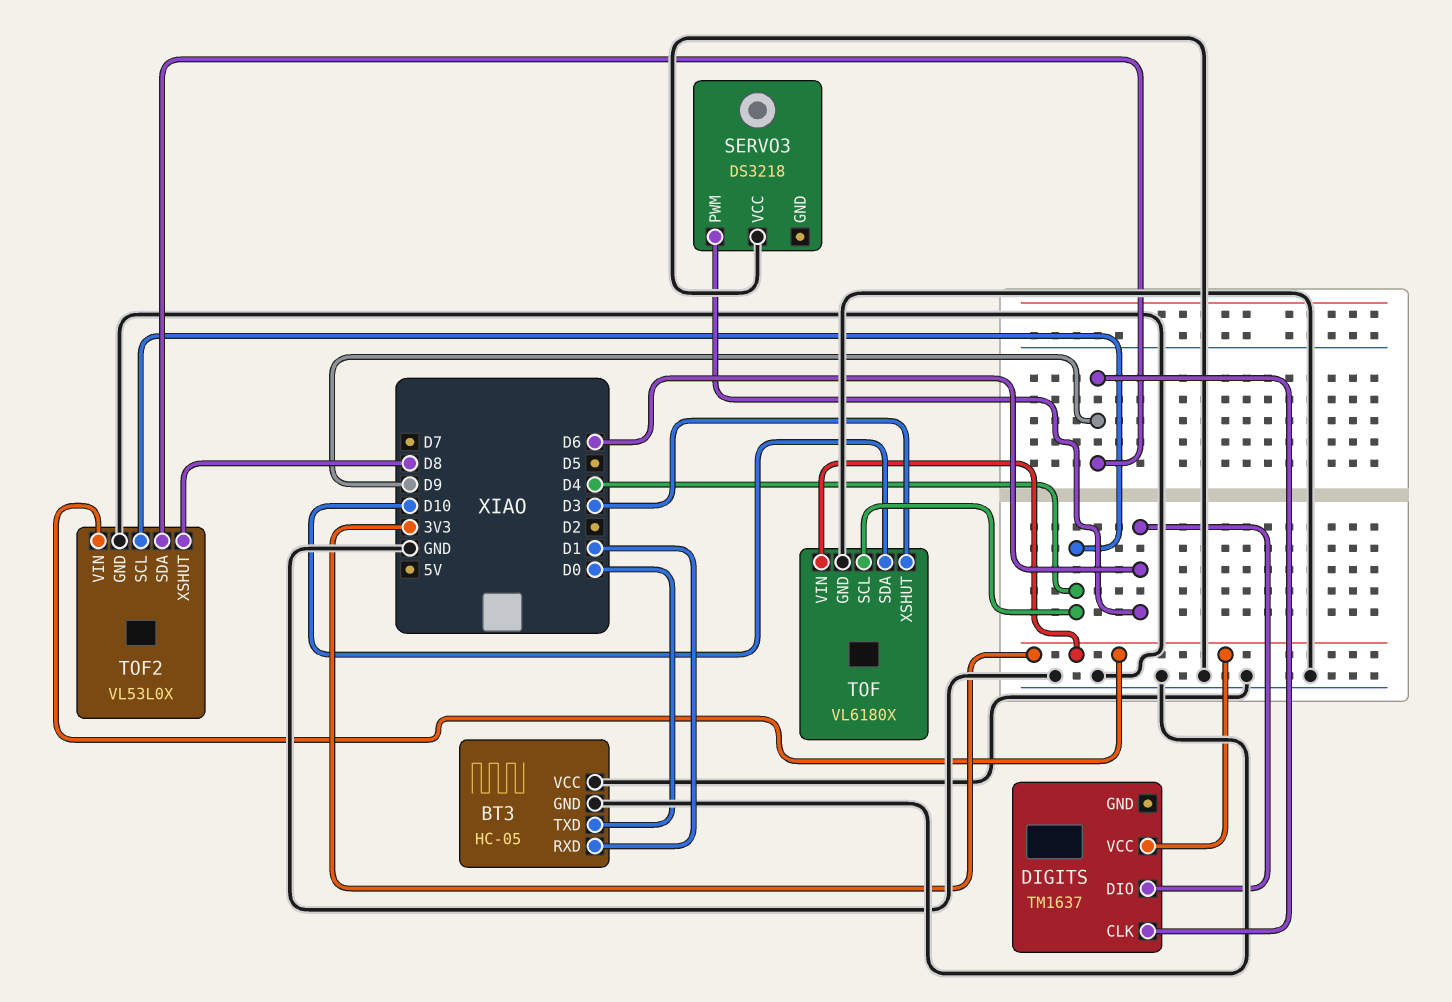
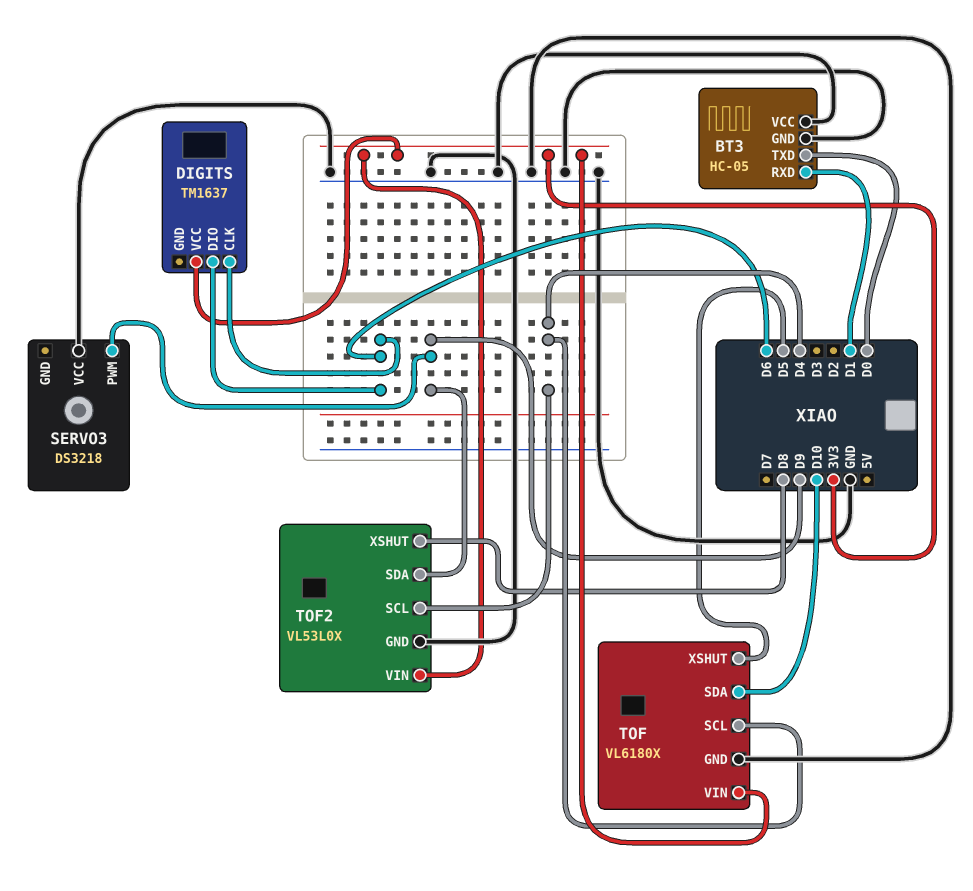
DIGITS pin CLK: D9 -> D6
SERVO3 pin PWM: D6 -> D9
TOF pin XSHUT: D3 -> D5

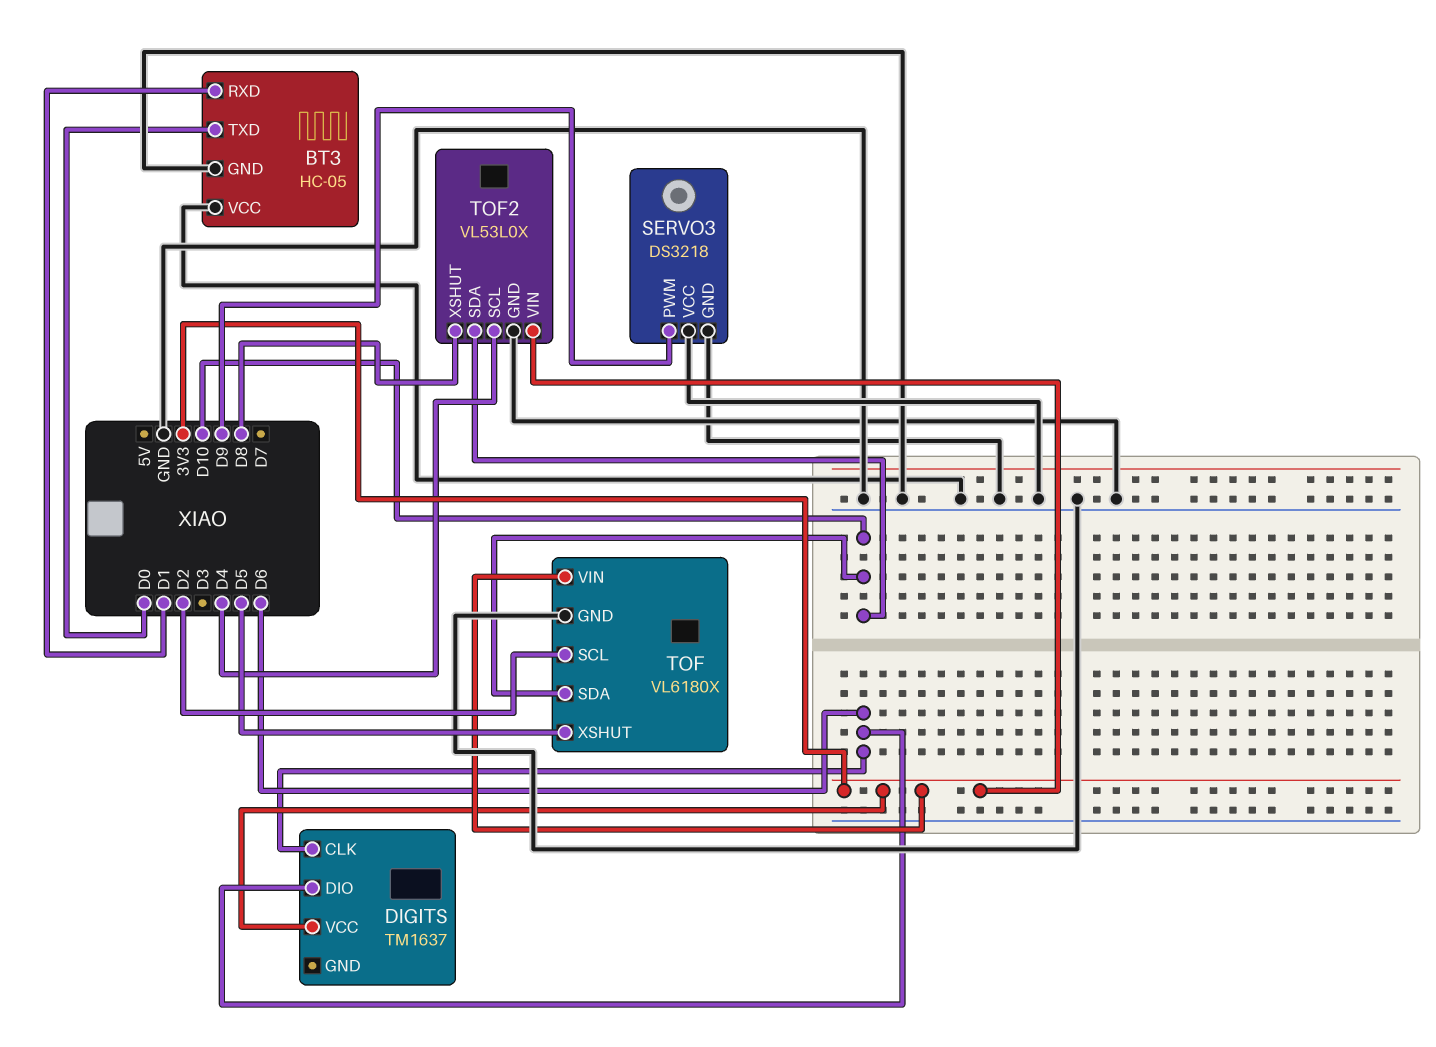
SERVO3 pin GND: none -> GND
TOF pin SCL: D4 -> D2
TOF2 pin SDA: D9 -> D10

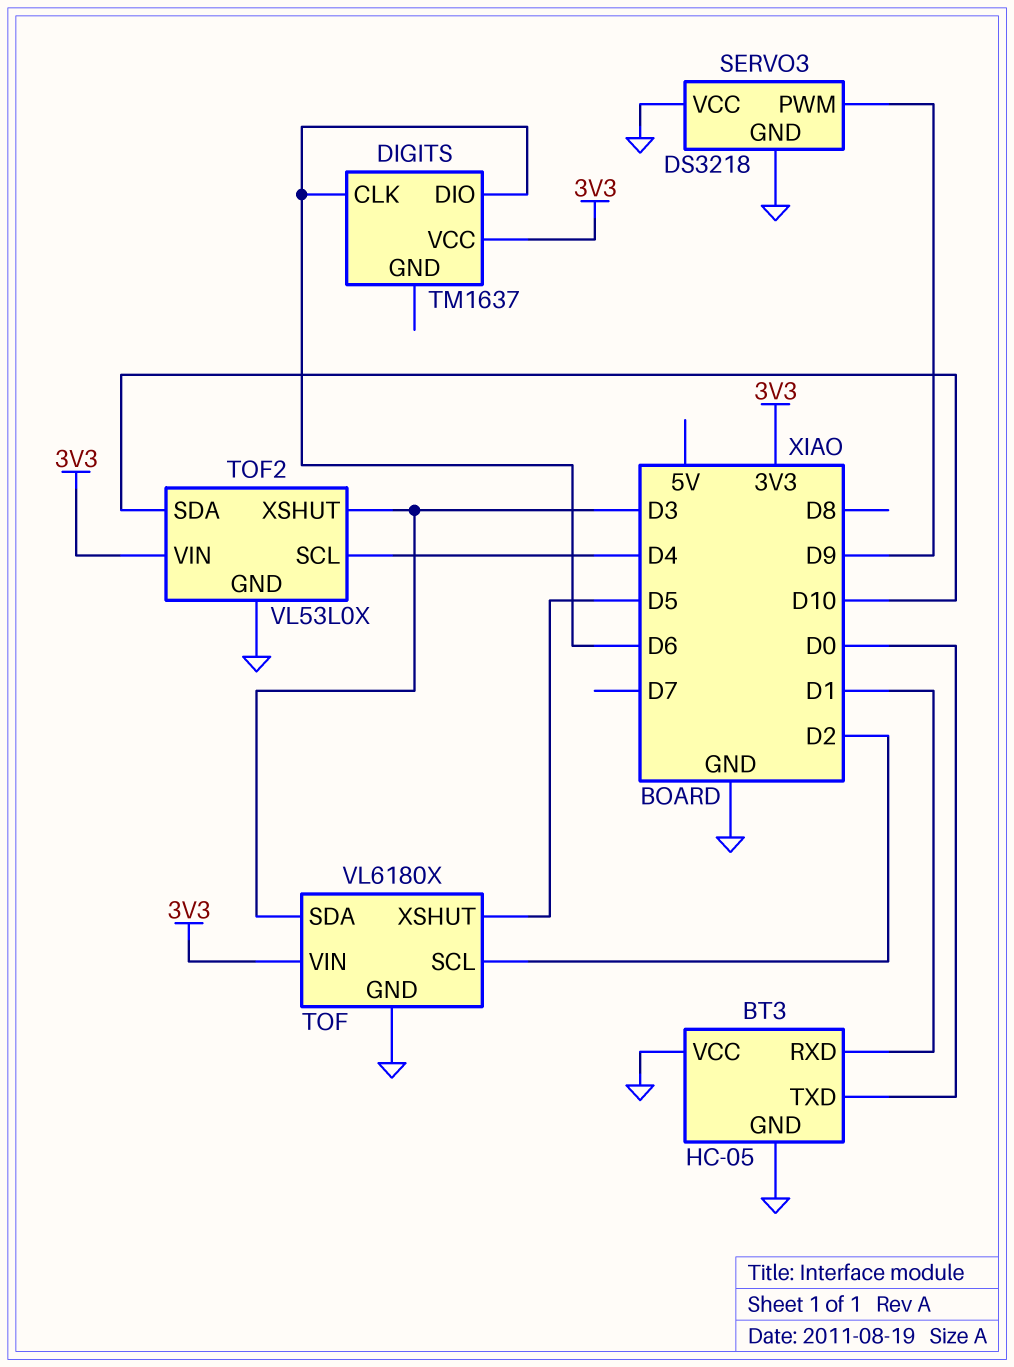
TOF pin SDA: D10 -> D3
TOF2 pin XSHUT: D8 -> D3

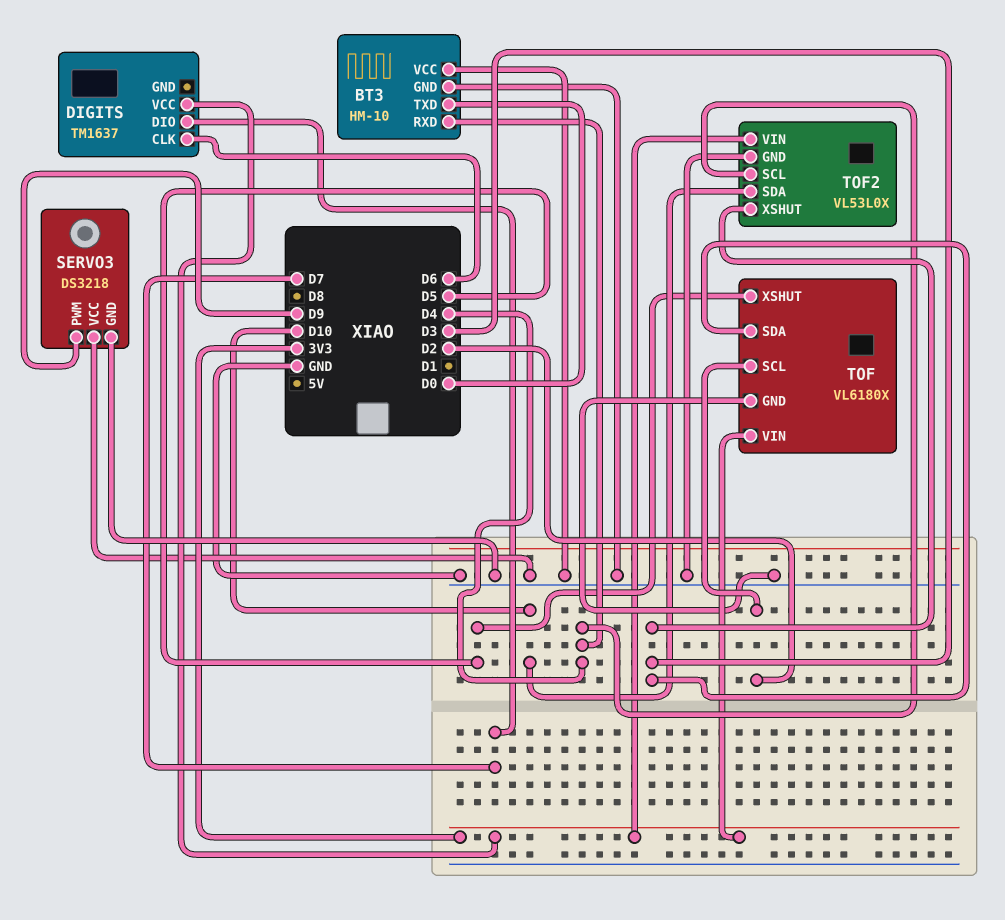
BT3: HC-05 -> HM-10
BT3 pin RXD: D1 -> D4
DIGITS pin DIO: D6 -> D7

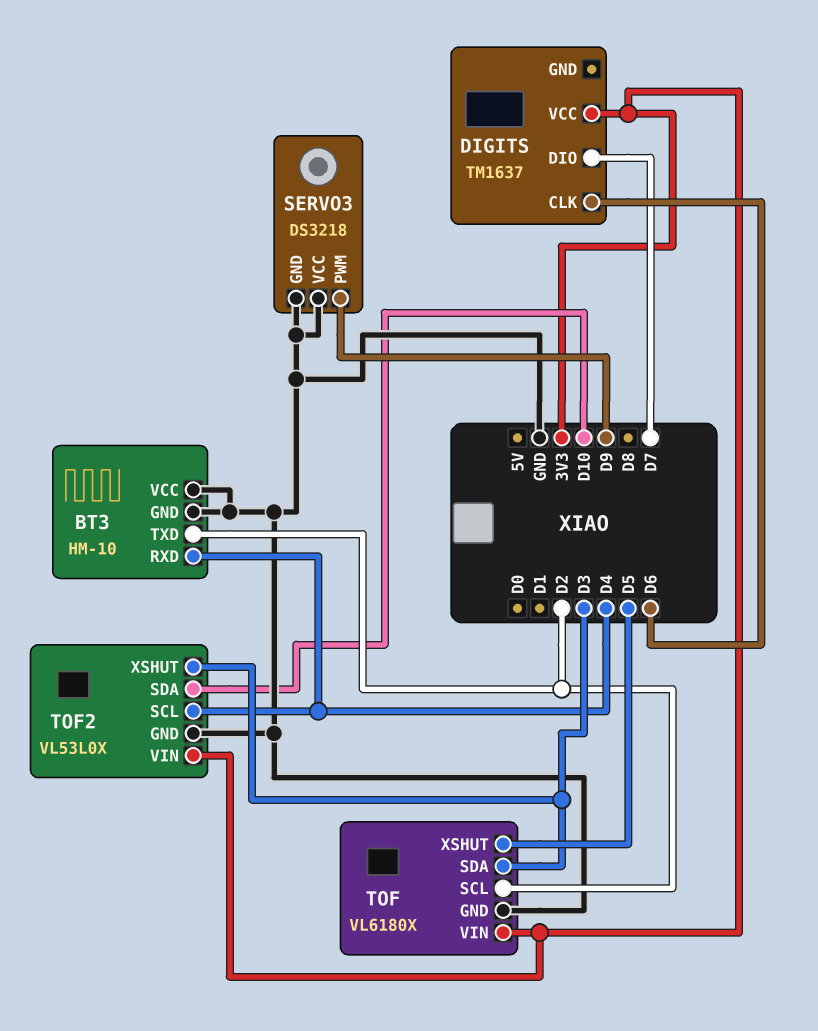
BT3 pin TXD: D0 -> D2

